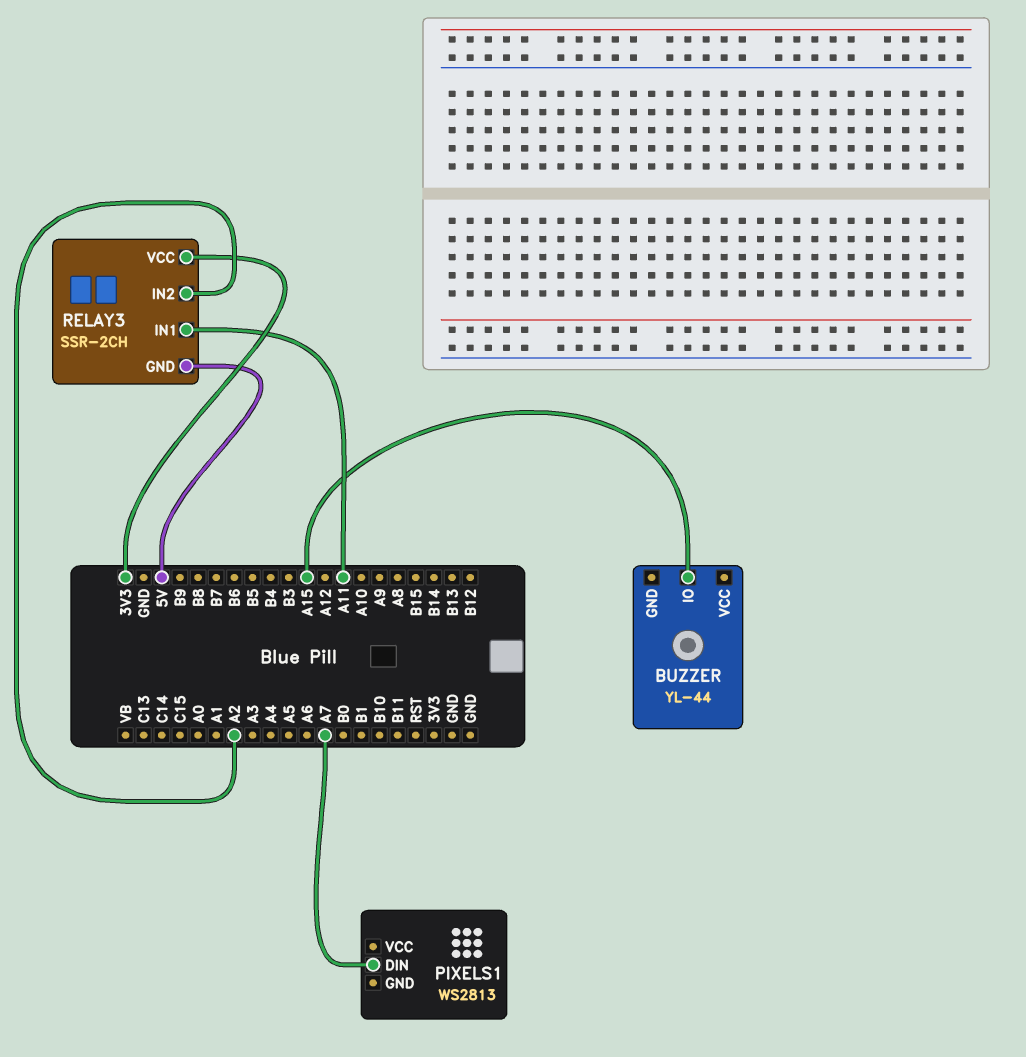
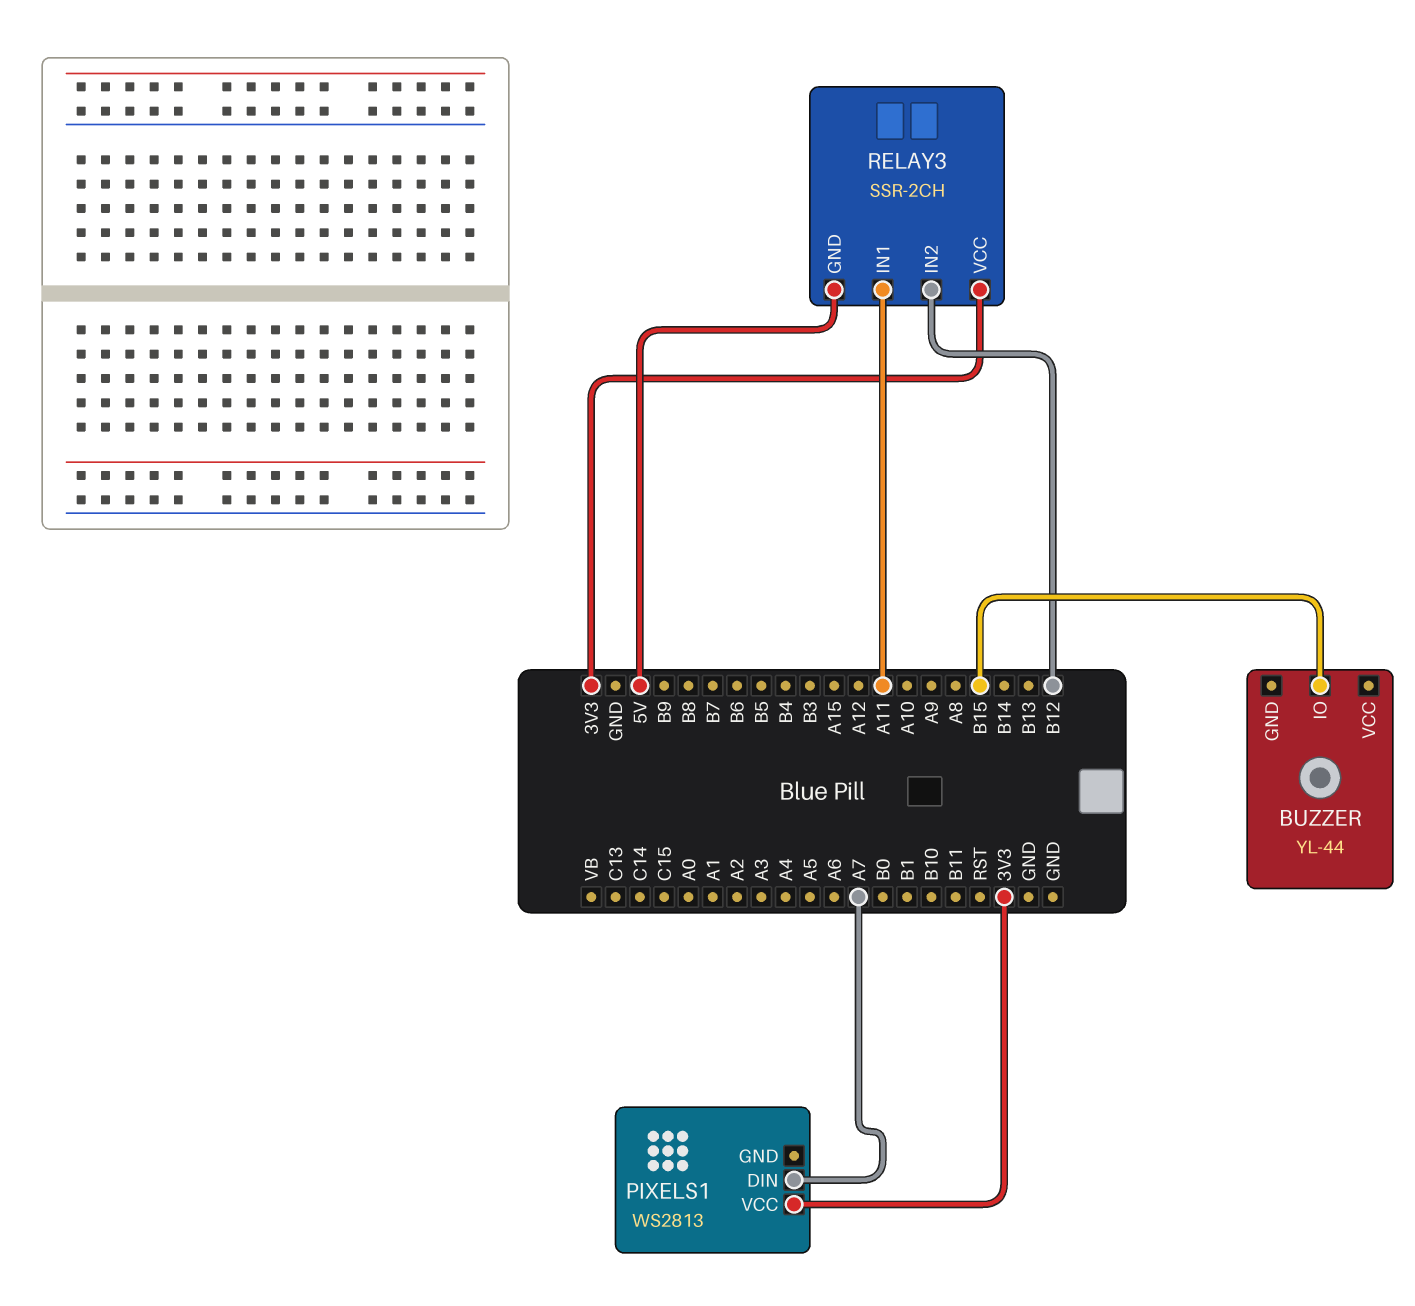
BUZZER pin IO: A15 -> B15
PIXELS1 pin VCC: none -> 3V3
RELAY3 pin IN2: A2 -> B12

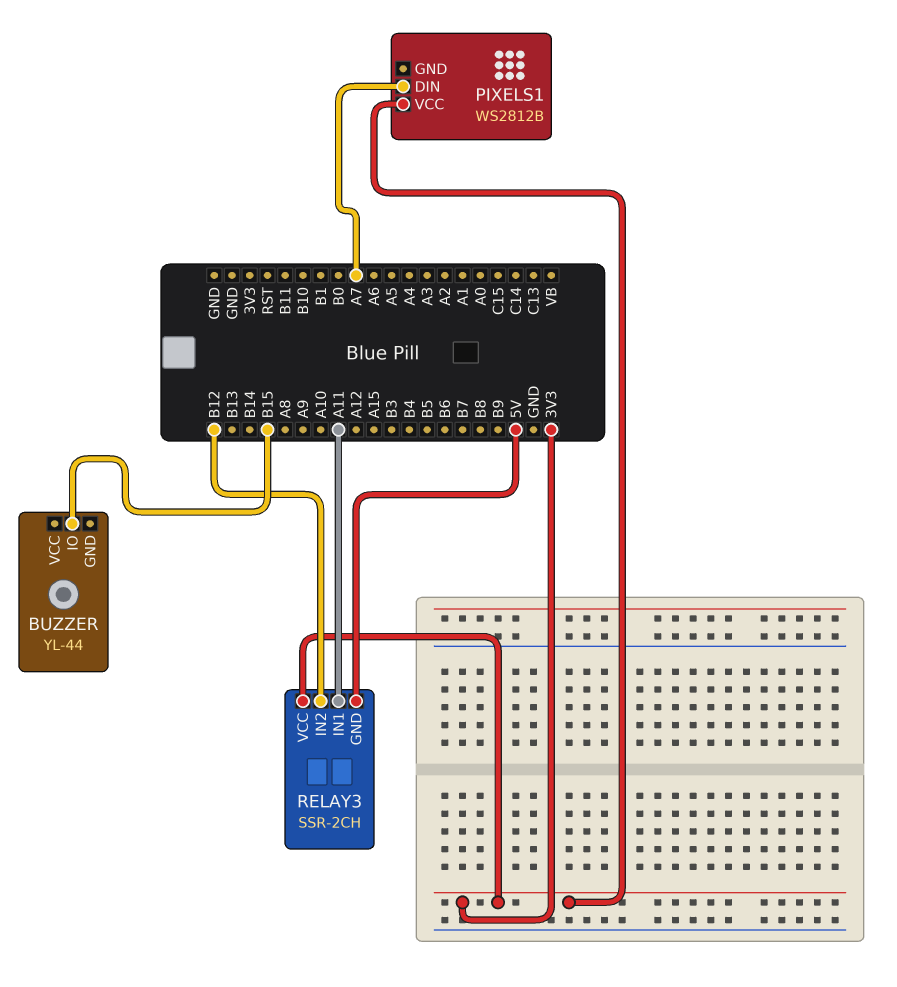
PIXELS1: WS2813 -> WS2812B

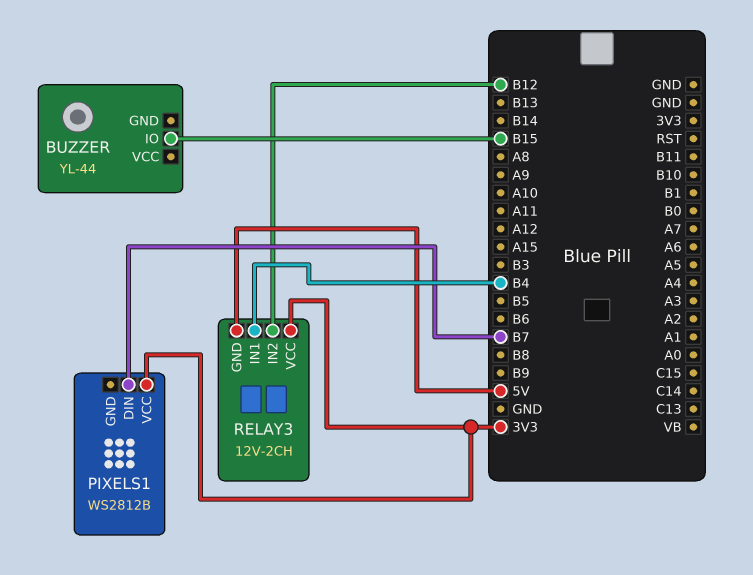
PIXELS1 pin DIN: A7 -> B7
RELAY3: SSR-2CH -> 12V-2CH
RELAY3 pin IN1: A11 -> B4

